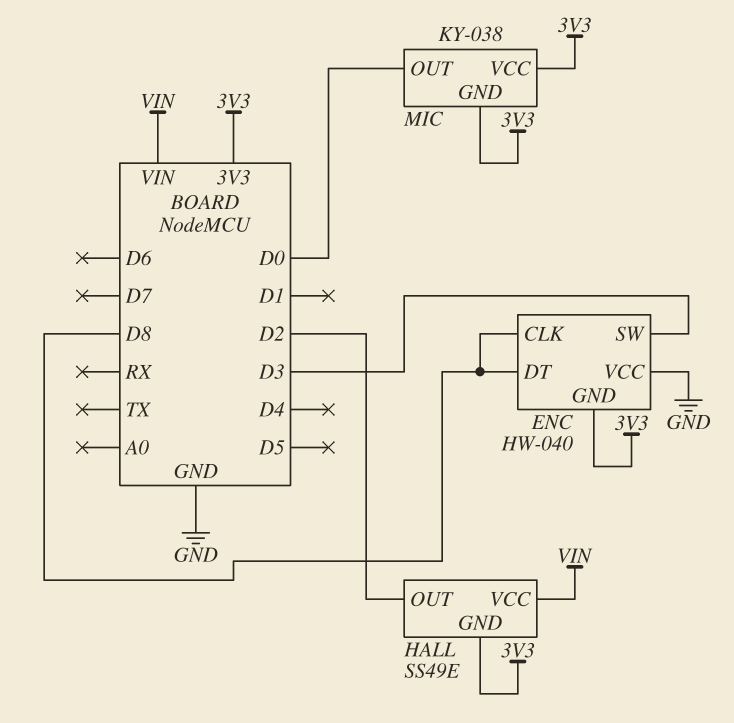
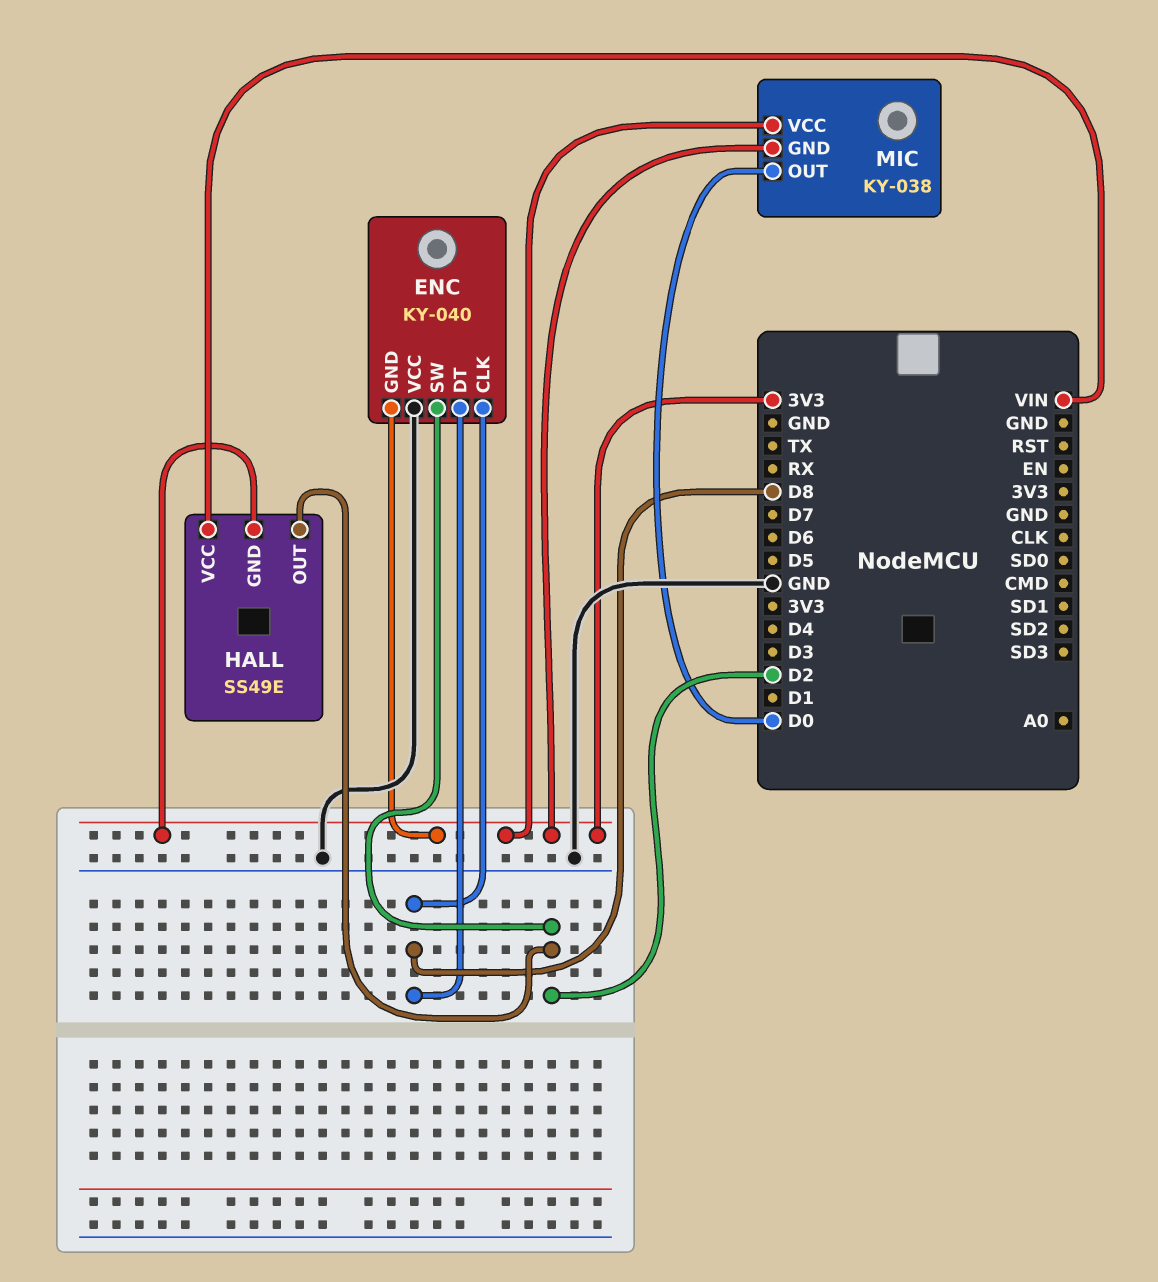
ENC: HW-040 -> KY-040
ENC pin SW: D3 -> D2

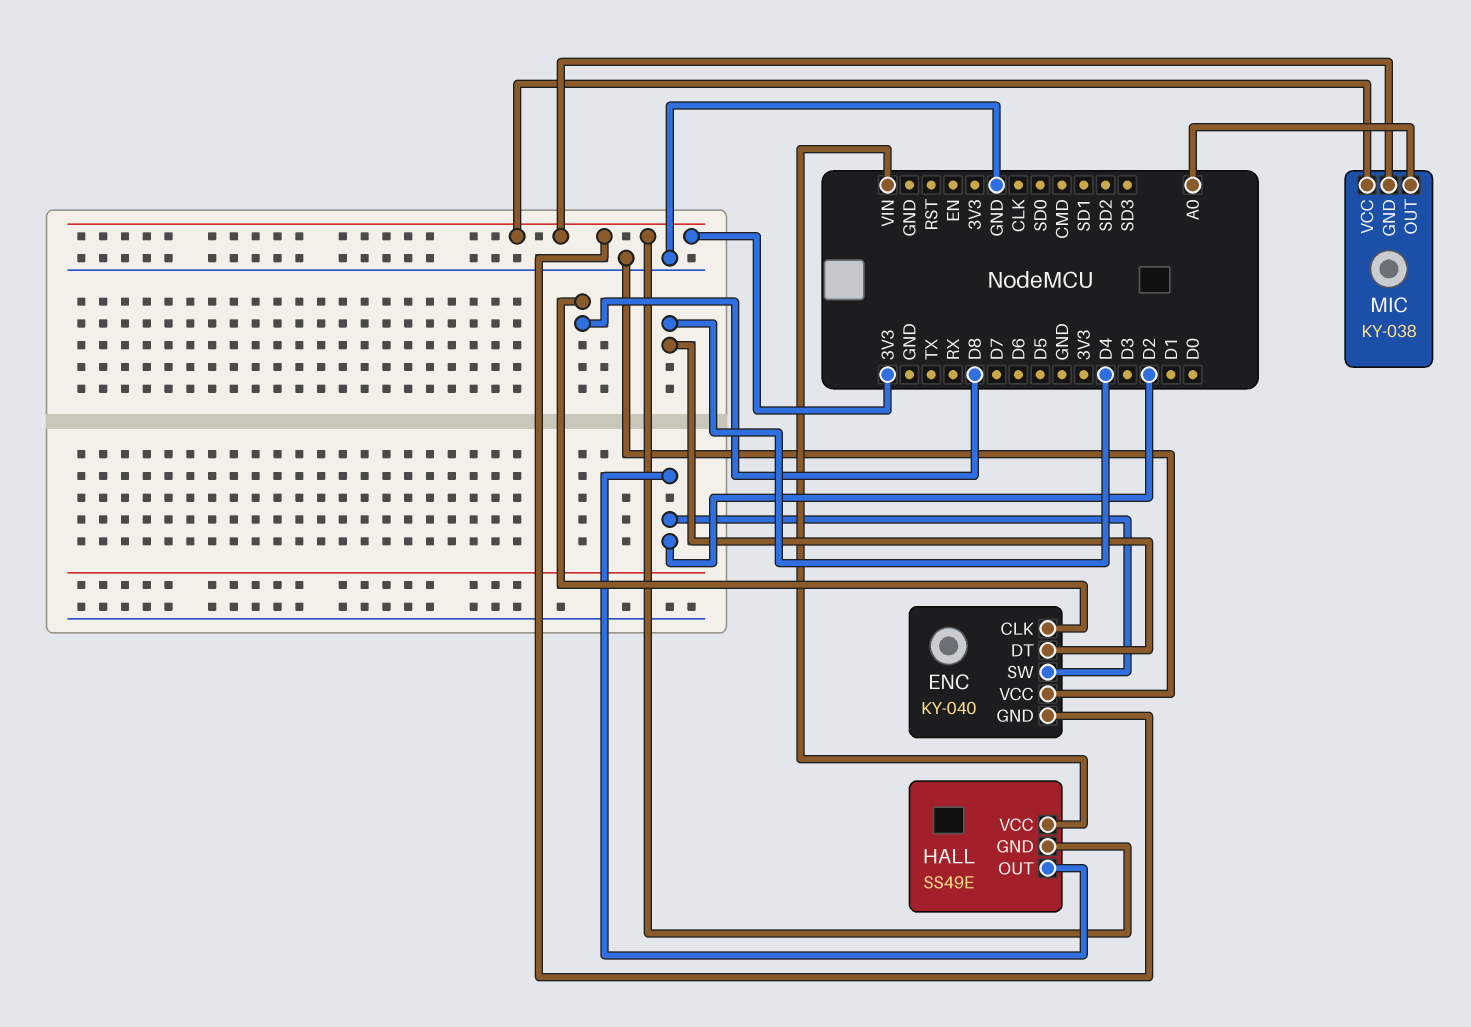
ENC pin DT: D8 -> D4
MIC pin OUT: D0 -> A0

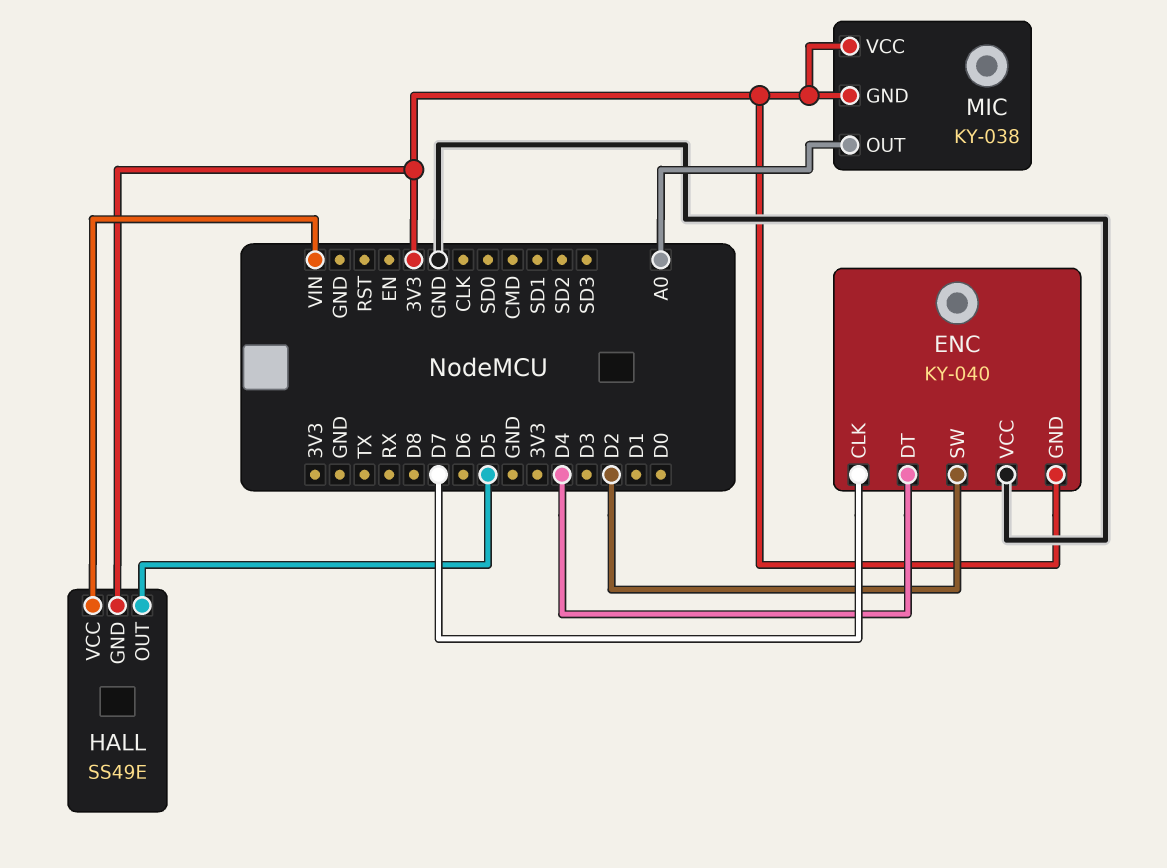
ENC pin CLK: D8 -> D7
HALL pin OUT: D2 -> D5

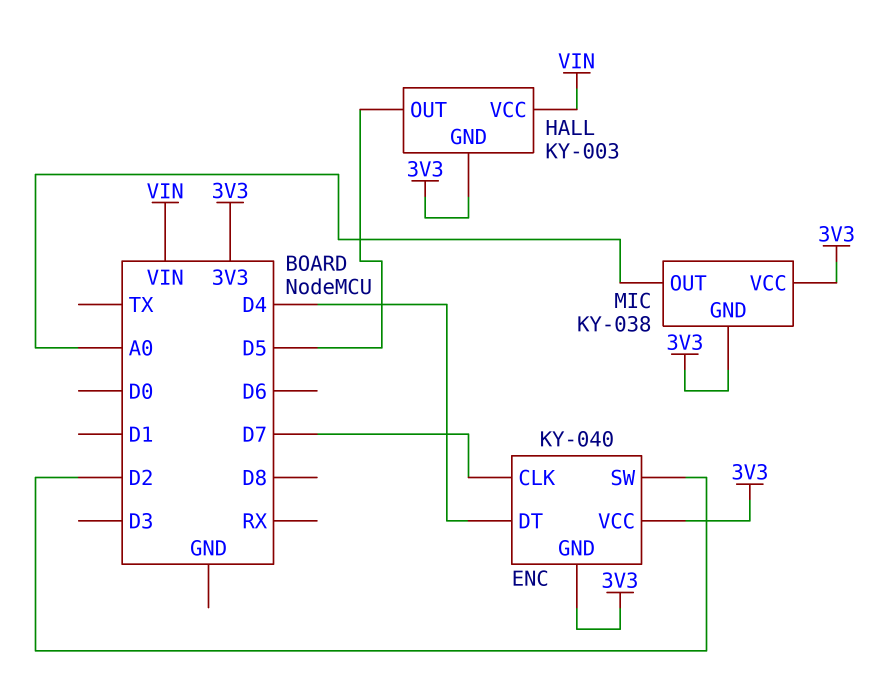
ENC pin VCC: GND -> 3V3
HALL: SS49E -> KY-003

